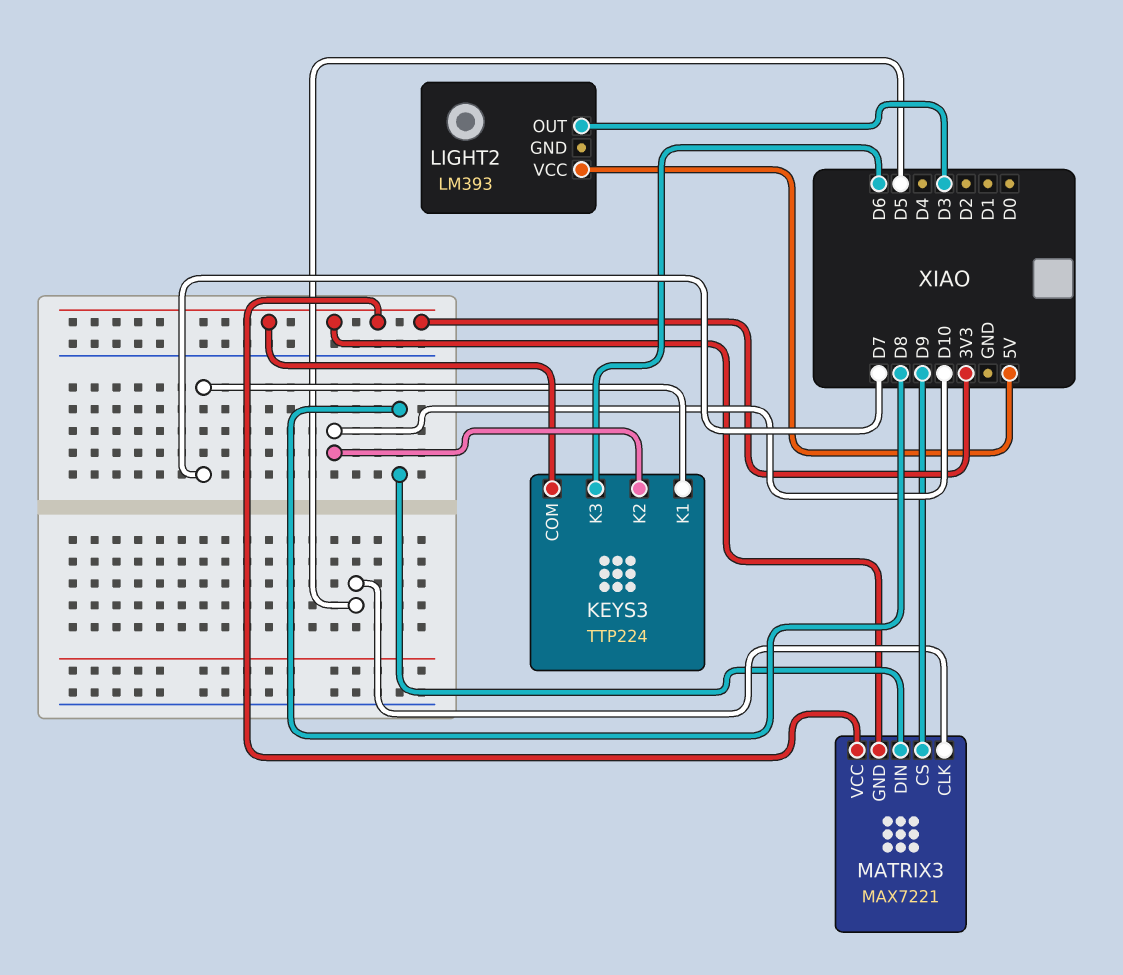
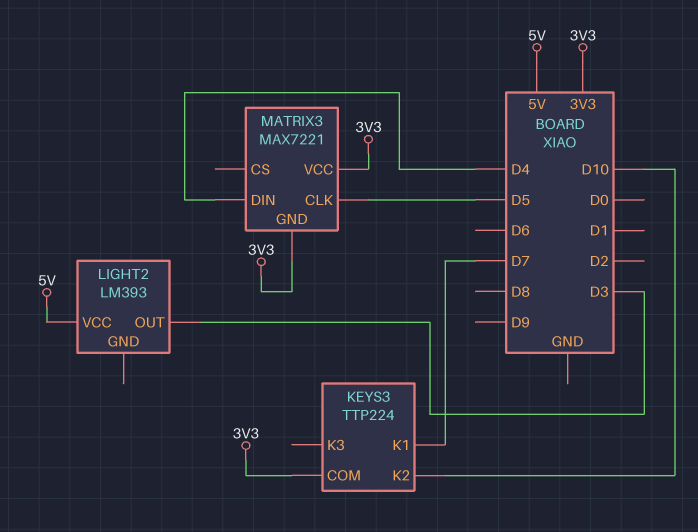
KEYS3 pin K3: D6 -> none
MATRIX3 pin CS: D9 -> none
MATRIX3 pin DIN: D8 -> D4

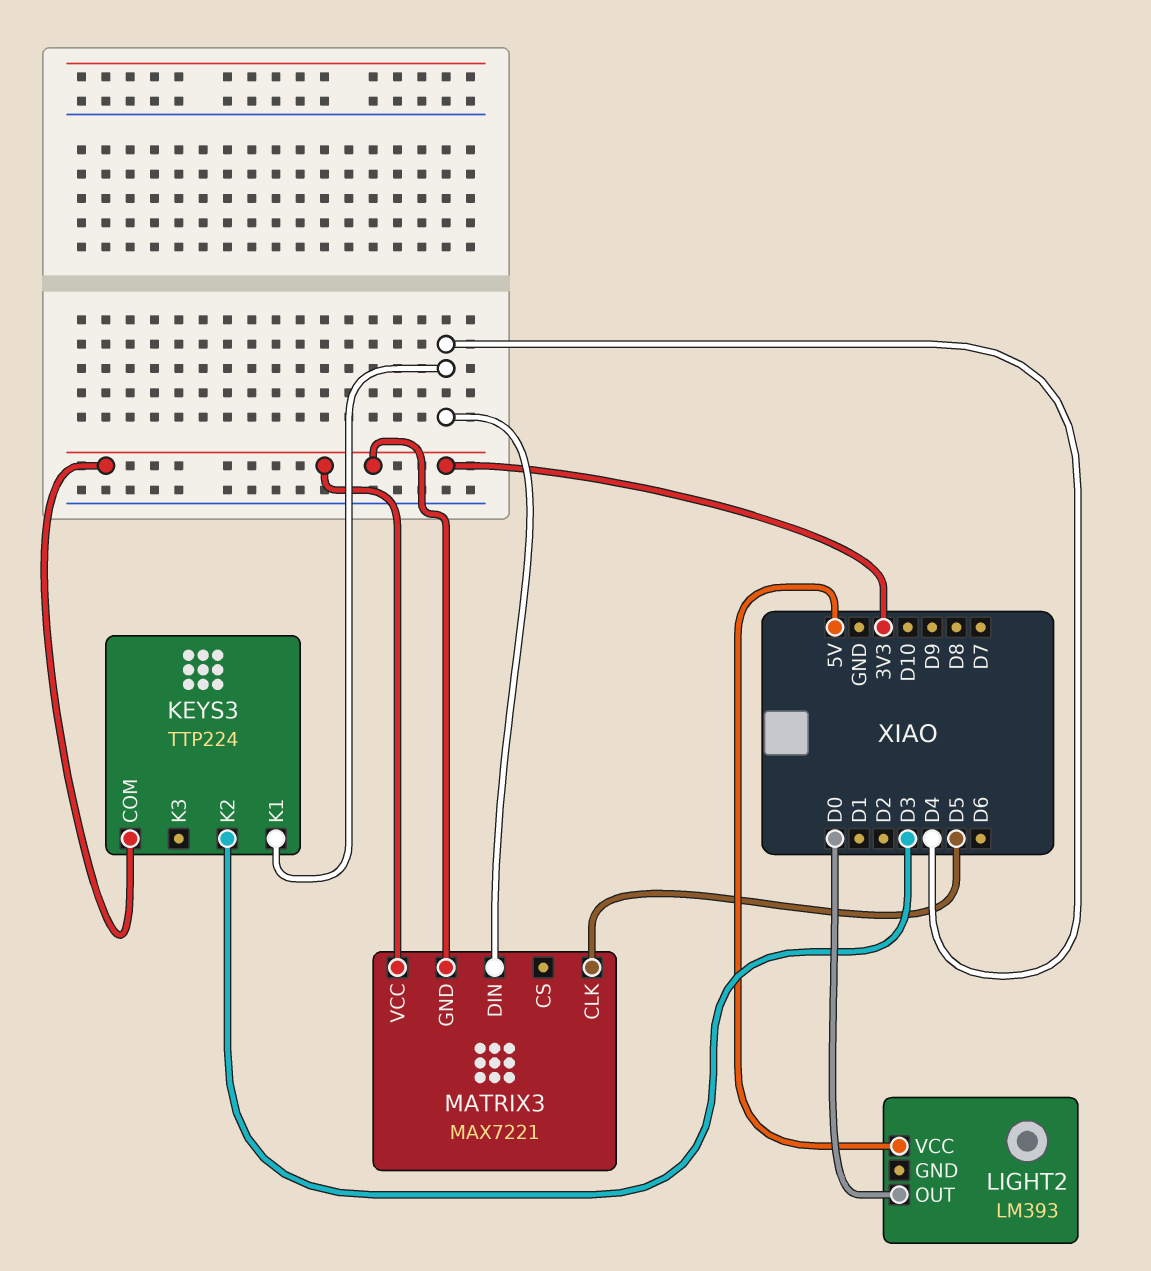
KEYS3 pin K1: D7 -> D4
KEYS3 pin K2: D10 -> D3
LIGHT2 pin OUT: D3 -> D0

